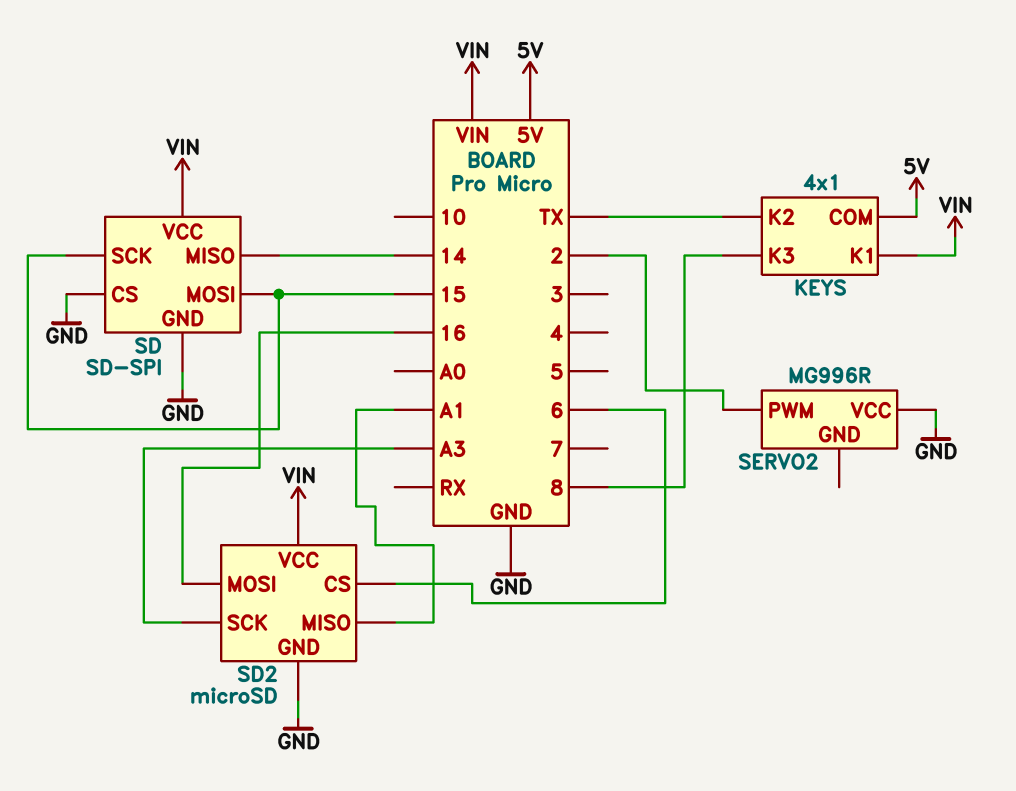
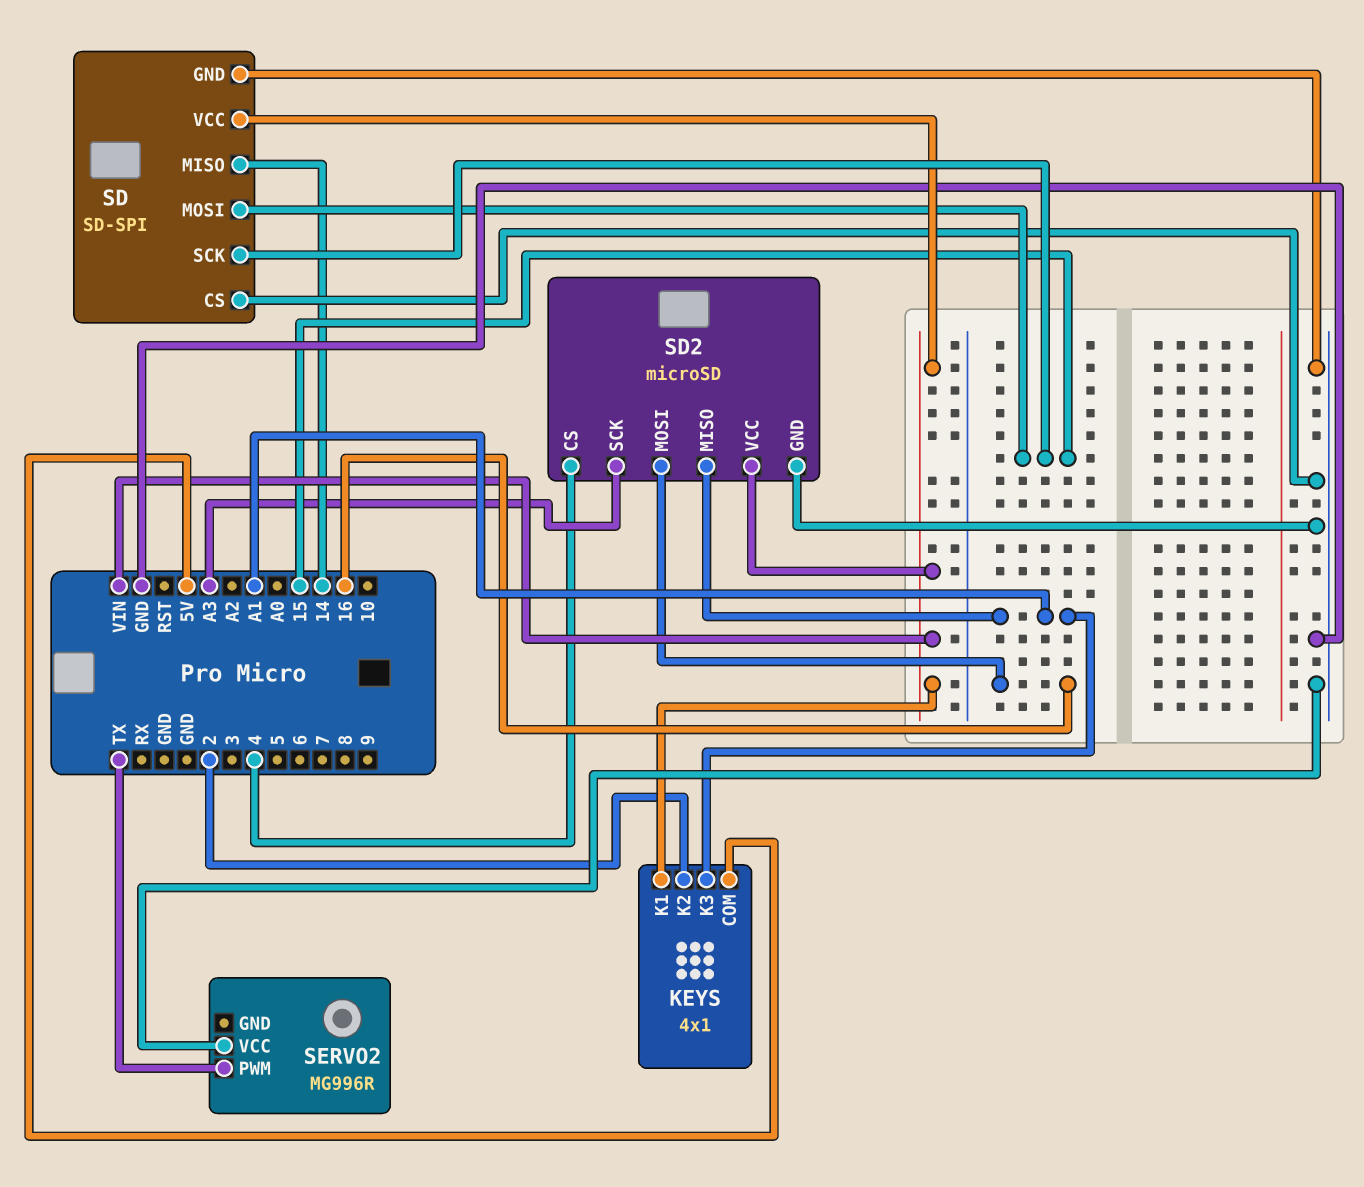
KEYS pin K2: TX -> 2
KEYS pin K3: 8 -> A1
SD2 pin CS: 6 -> 4
SERVO2 pin PWM: 2 -> TX

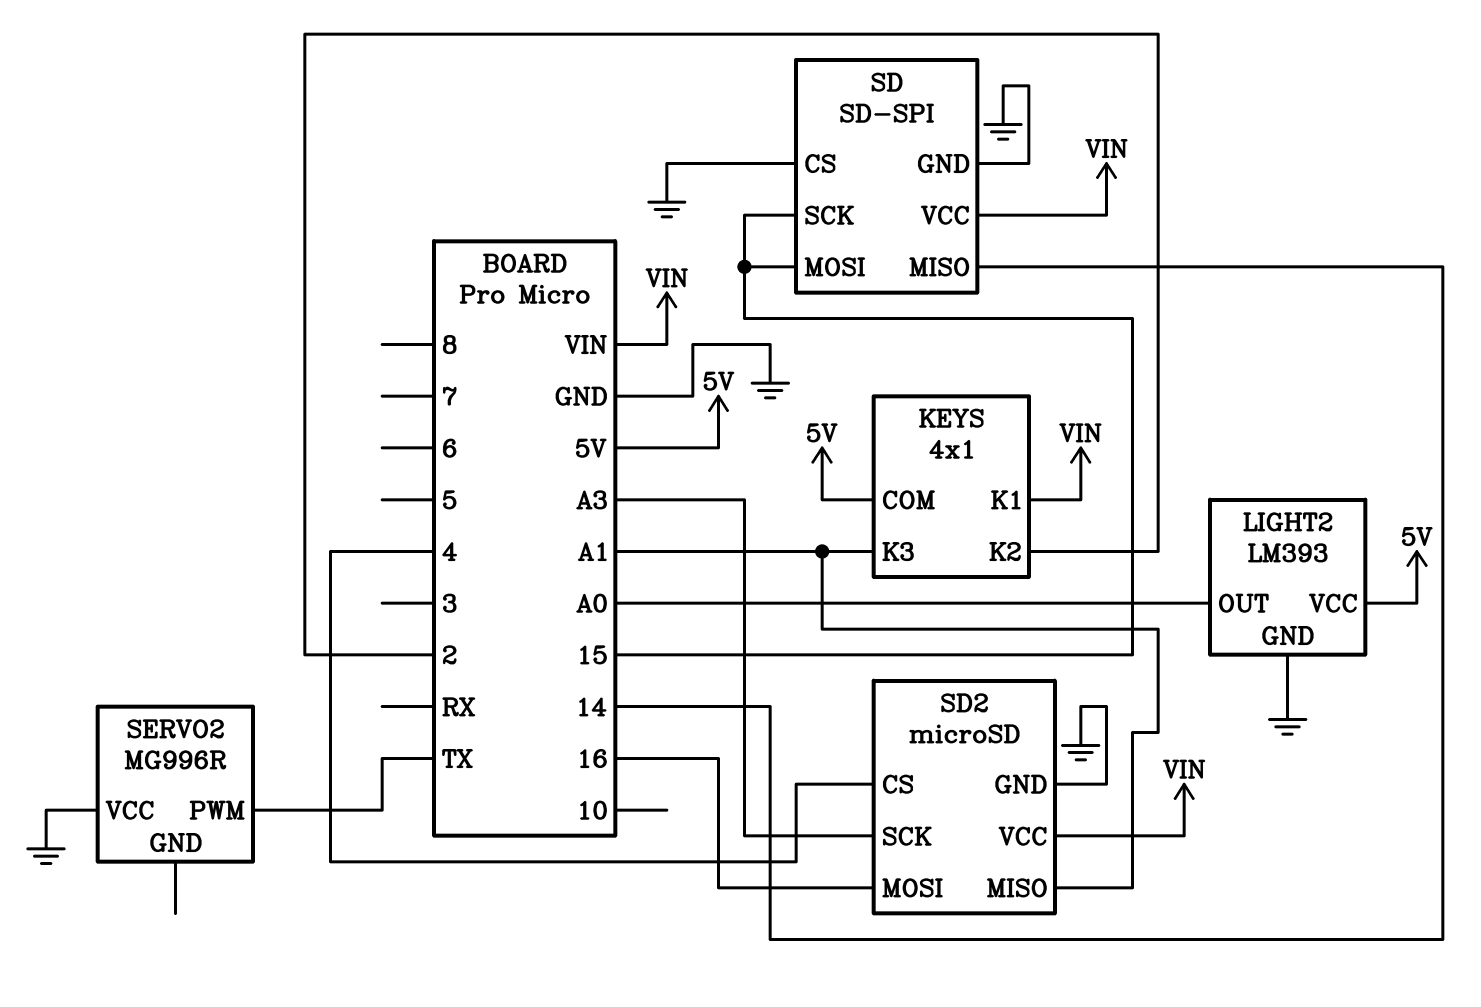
LIGHT2: none -> LM393
LIGHT2 pin GND: none -> GND
LIGHT2 pin OUT: none -> A0
LIGHT2 pin VCC: none -> 5V

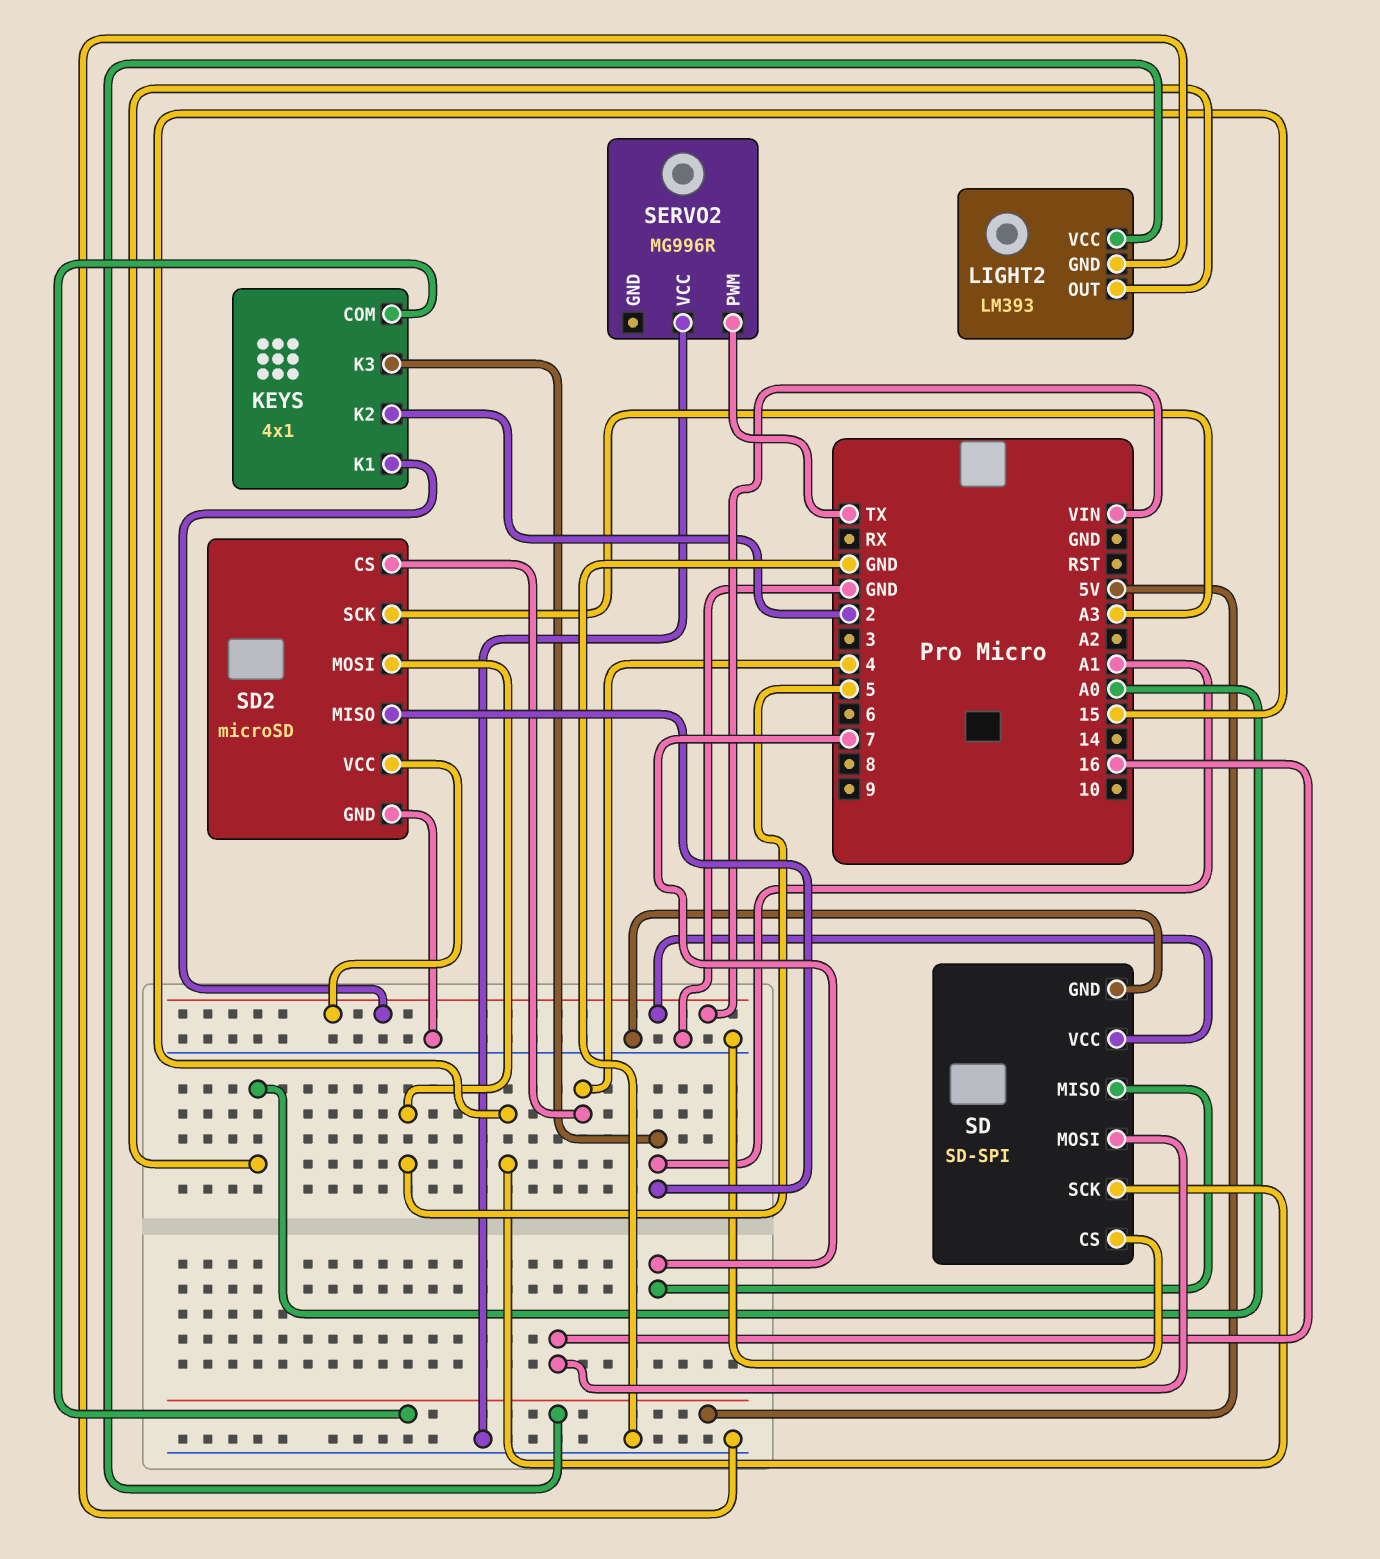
SD pin MISO: 14 -> 7
SD pin MOSI: 15 -> 16
SD2 pin MOSI: 16 -> 5

